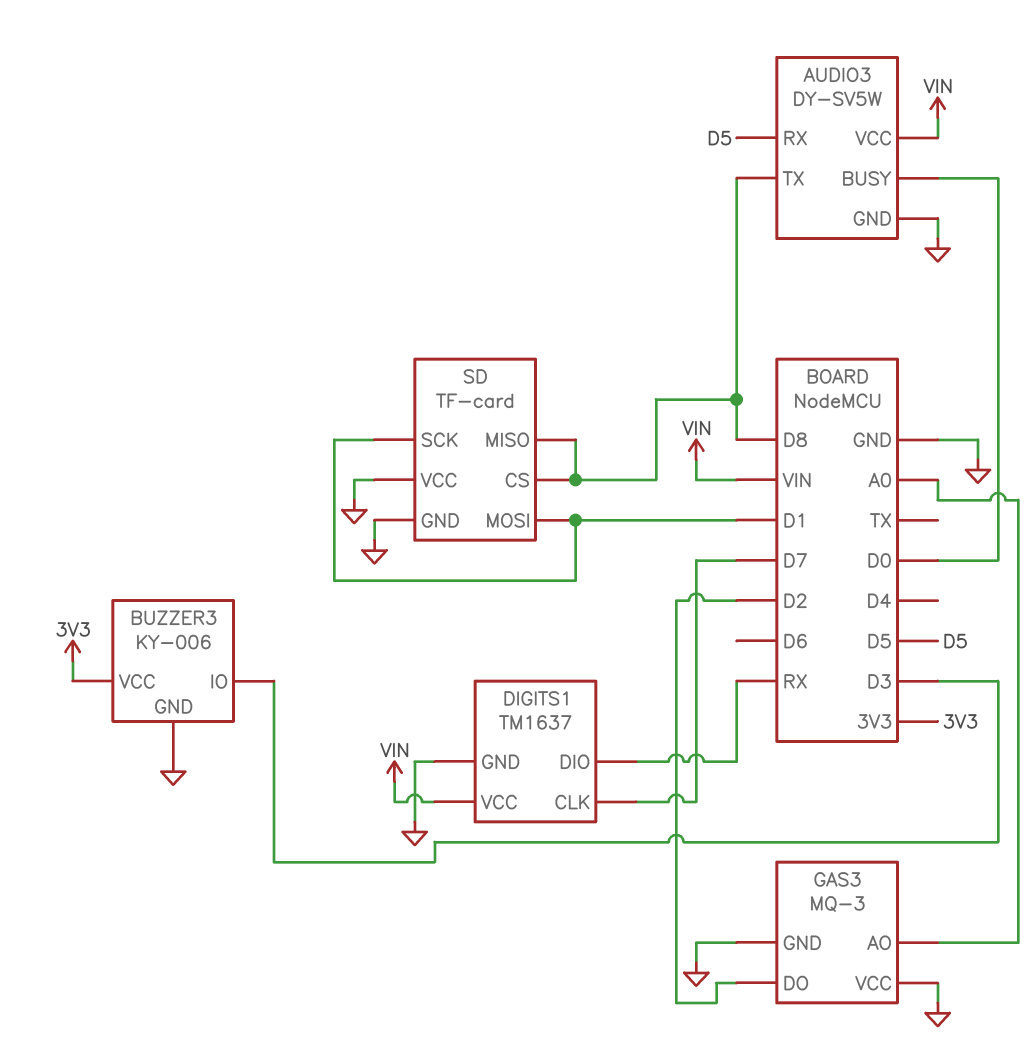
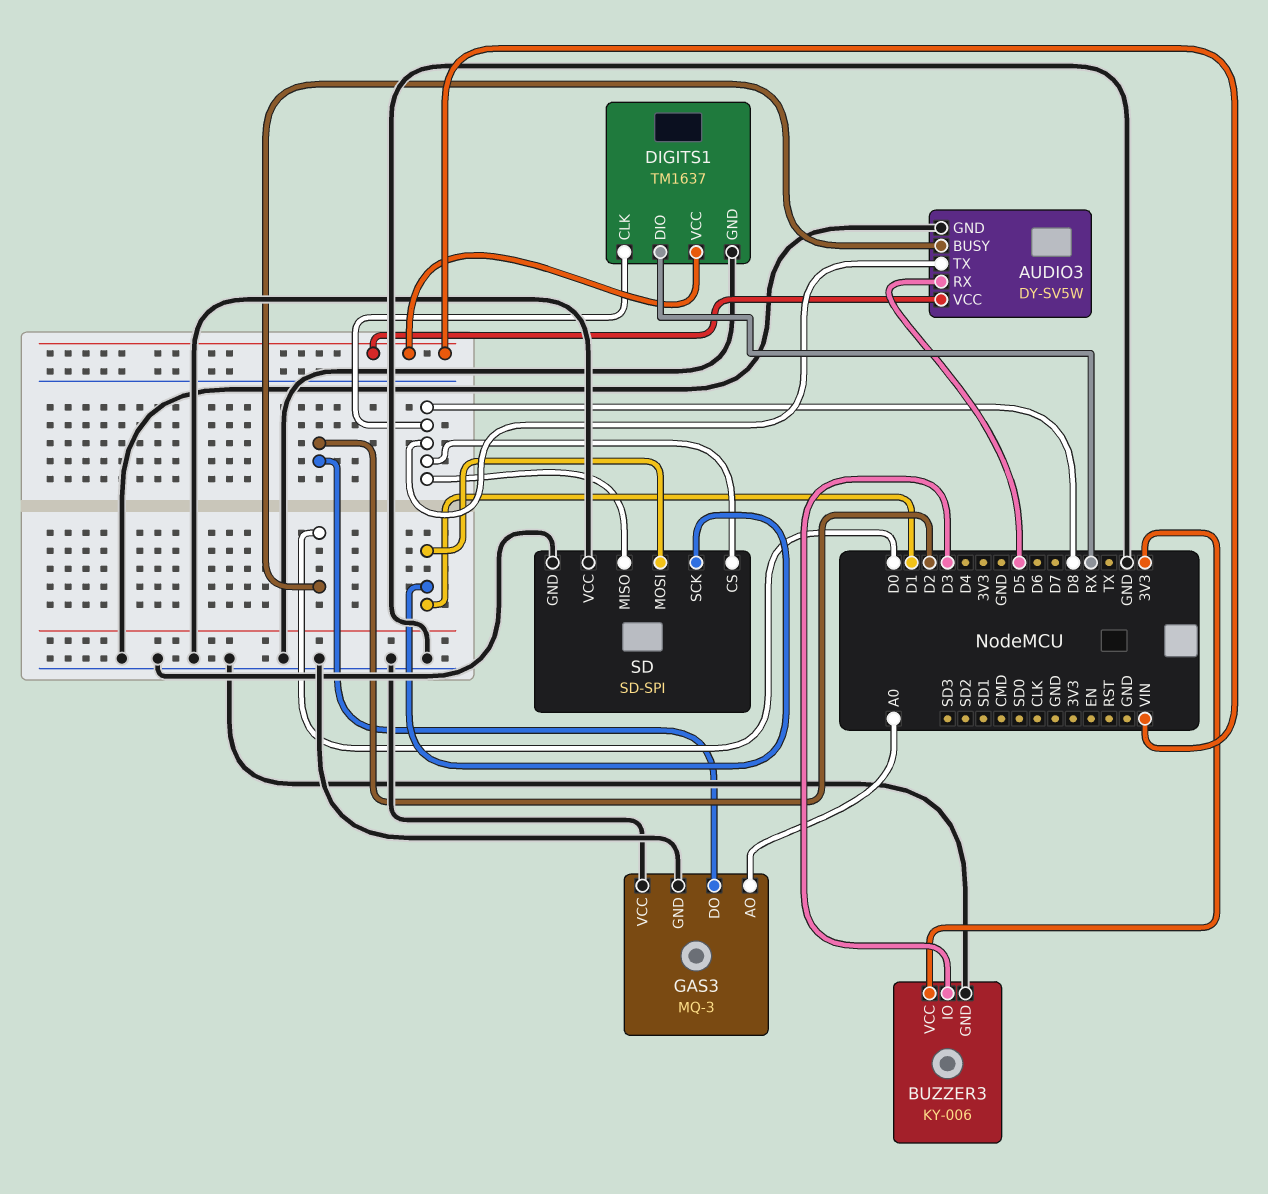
DIGITS1 pin CLK: D7 -> D8
SD: TF-card -> SD-SPI

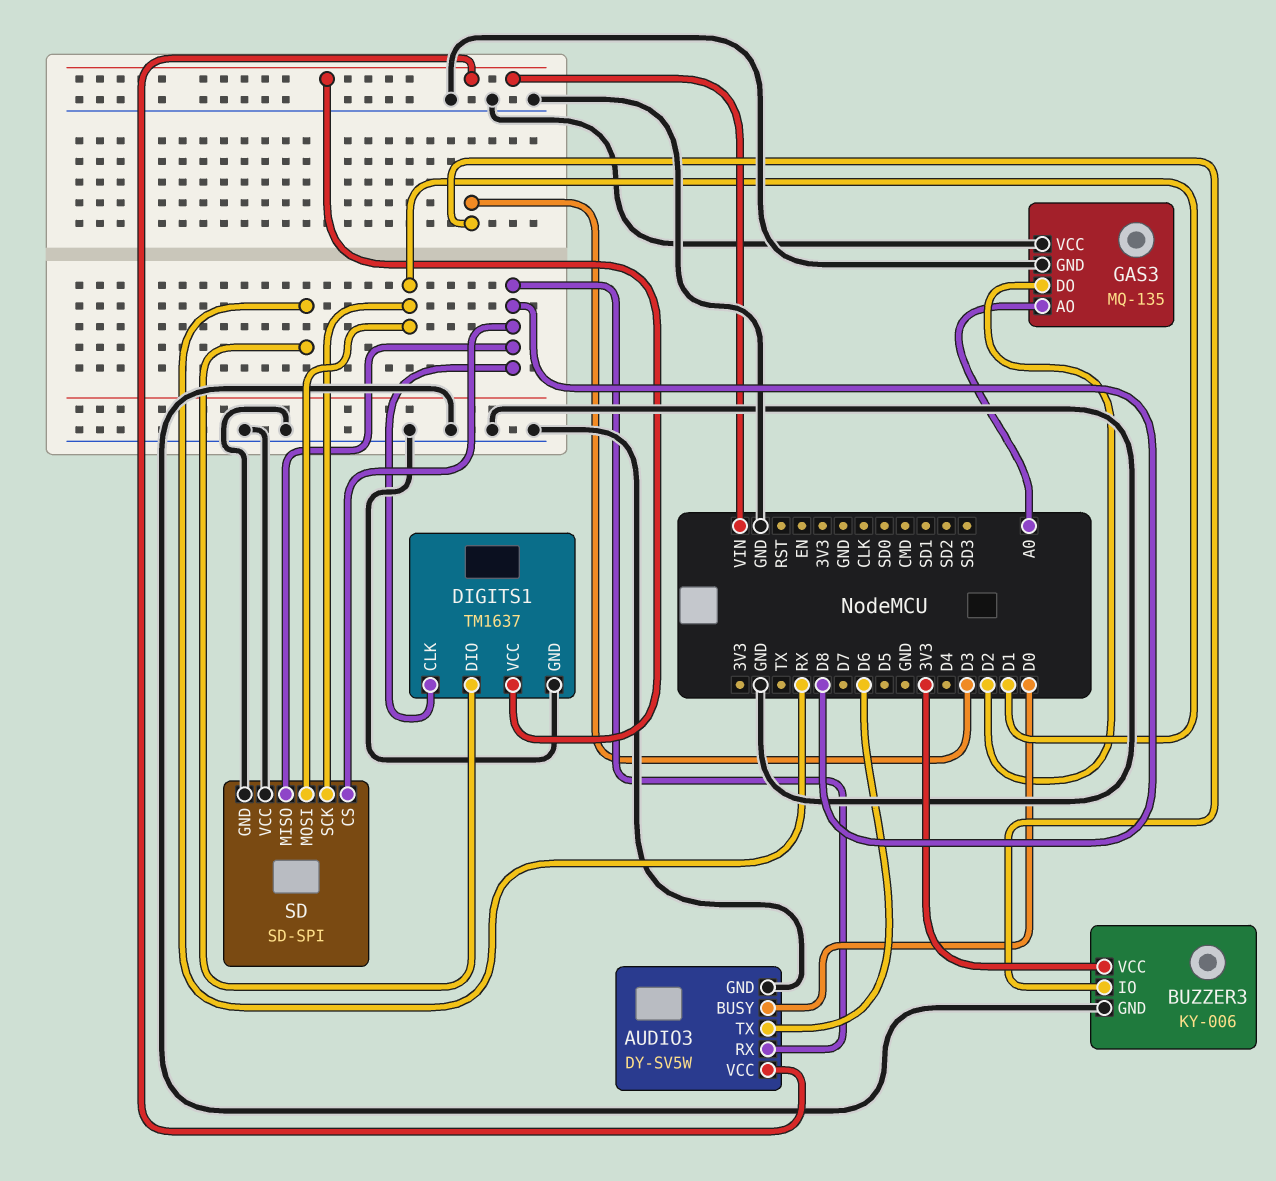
AUDIO3 pin RX: D5 -> D8
AUDIO3 pin TX: D8 -> D6
GAS3: MQ-3 -> MQ-135

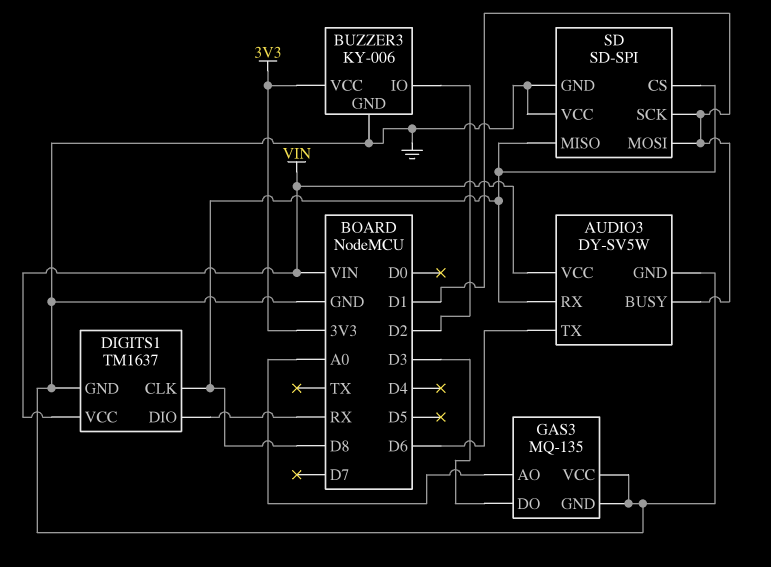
AUDIO3 pin BUSY: D0 -> D1
BUZZER3 pin IO: D3 -> D2
GAS3 pin DO: D2 -> D3

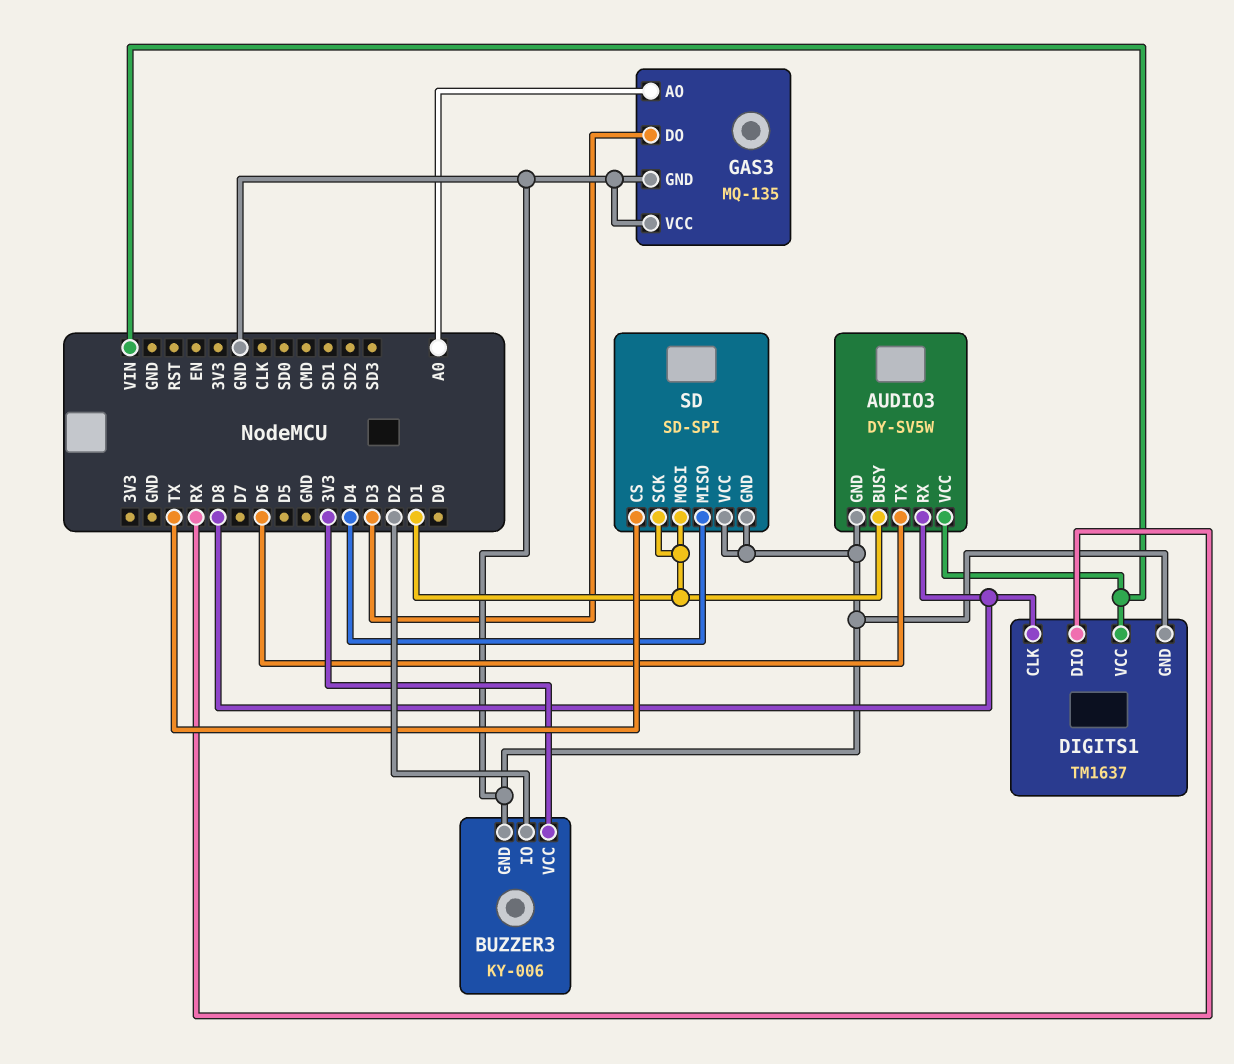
SD pin CS: D8 -> TX
SD pin MISO: D8 -> D4

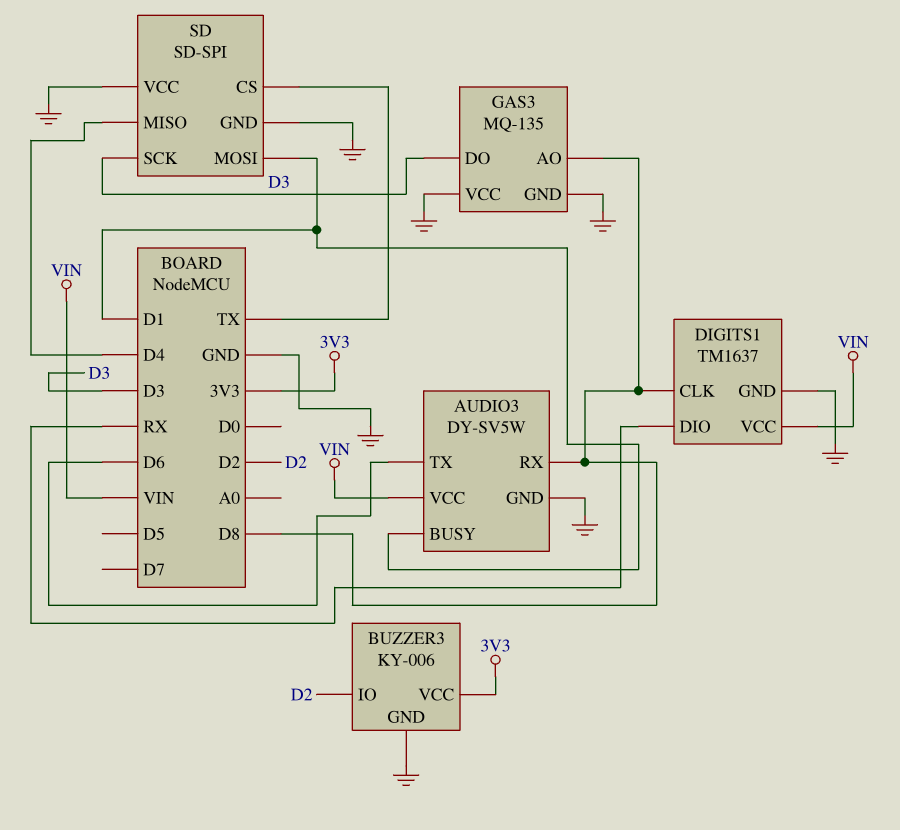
GAS3 pin AO: A0 -> D8
SD pin SCK: D1 -> D3

